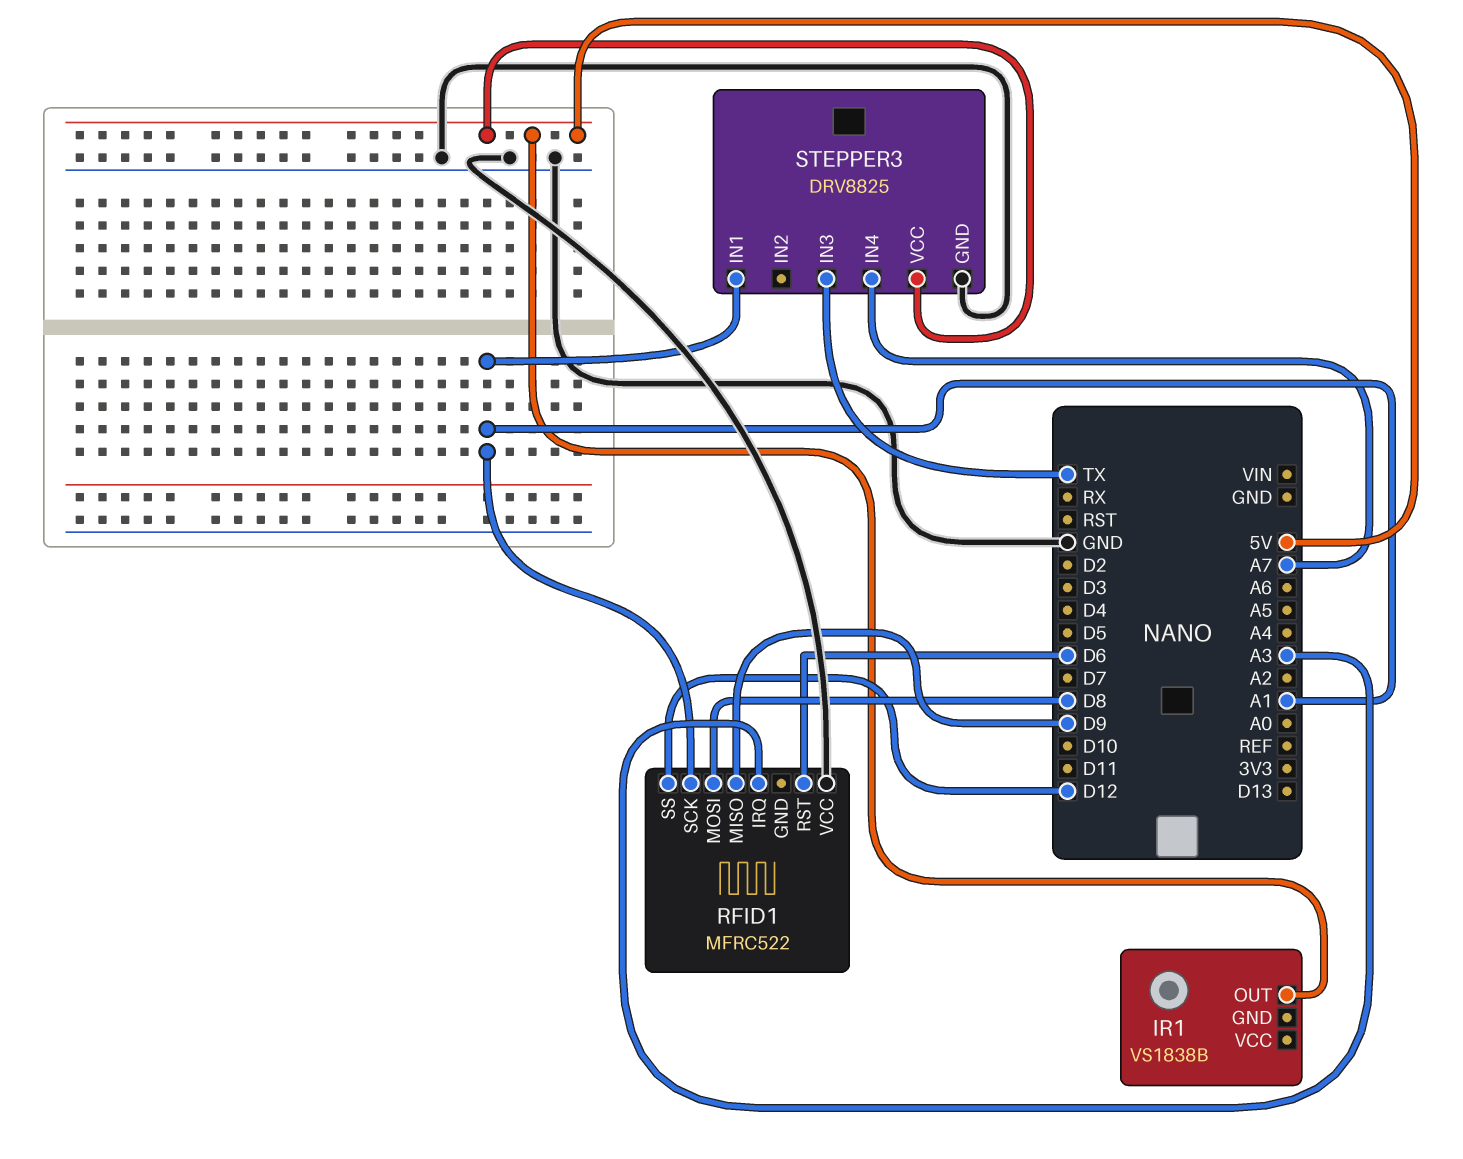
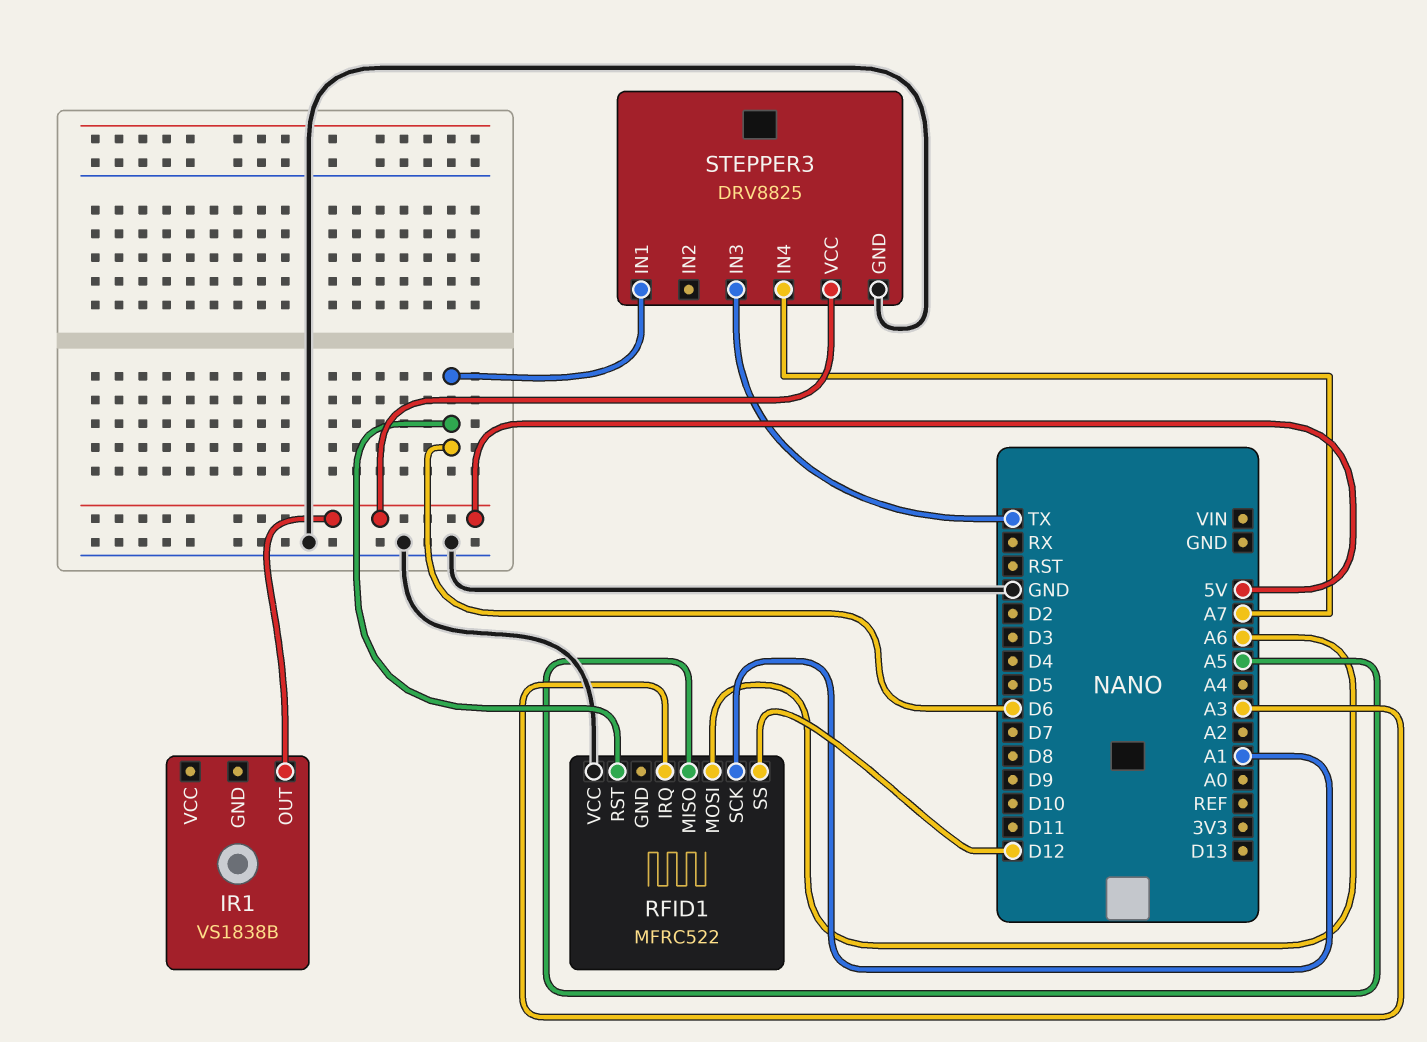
RFID1 pin MISO: D9 -> A5
RFID1 pin MOSI: D8 -> A6
STEPPER3 pin IN1: A1 -> D6

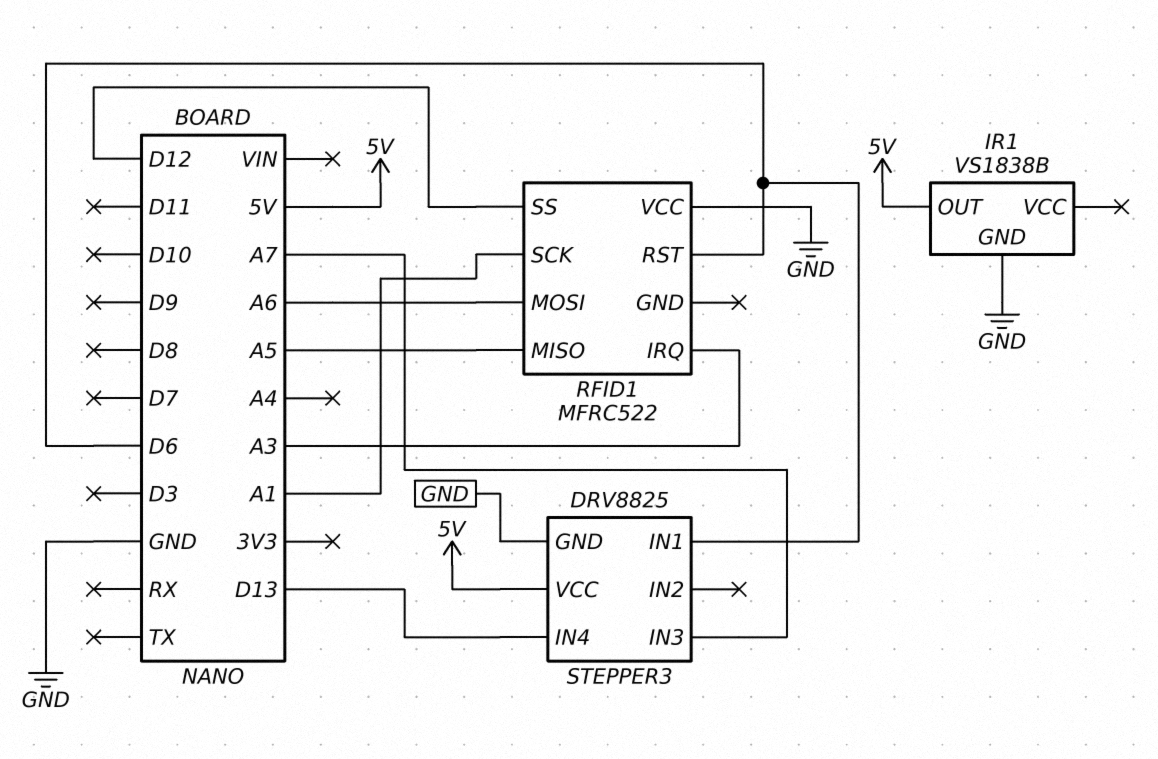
IR1 pin GND: none -> GND
STEPPER3 pin IN3: TX -> A7
STEPPER3 pin IN4: A7 -> D13

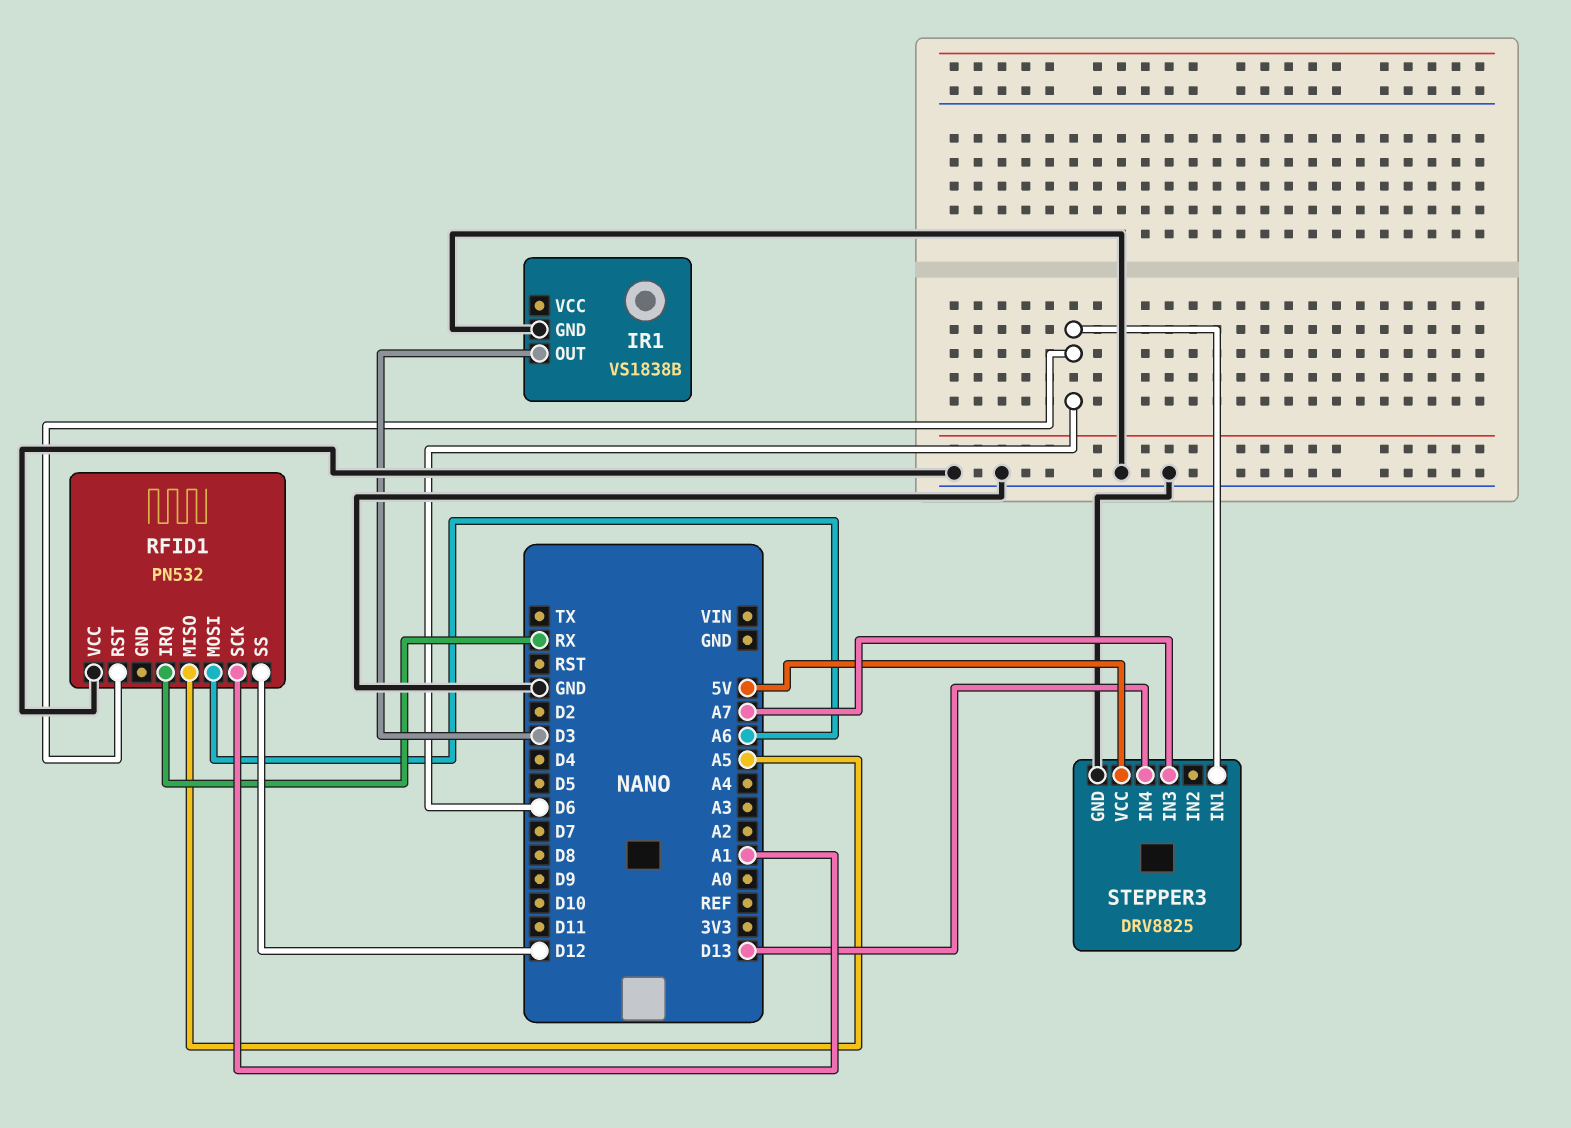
IR1 pin OUT: 5V -> D3
RFID1: MFRC522 -> PN532
RFID1 pin IRQ: A3 -> RX

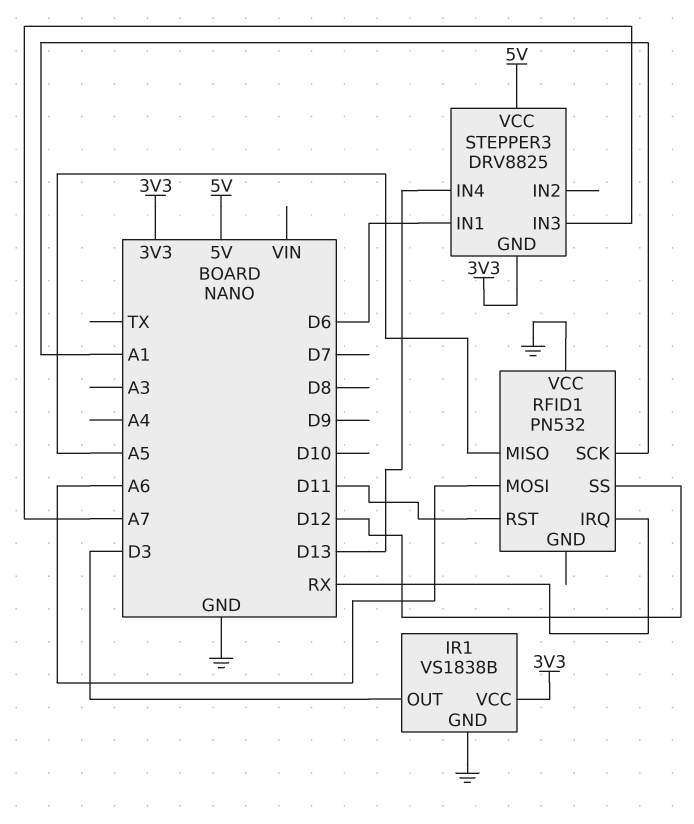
IR1 pin VCC: none -> 3V3
RFID1 pin RST: D6 -> D11
STEPPER3 pin GND: GND -> 3V3

